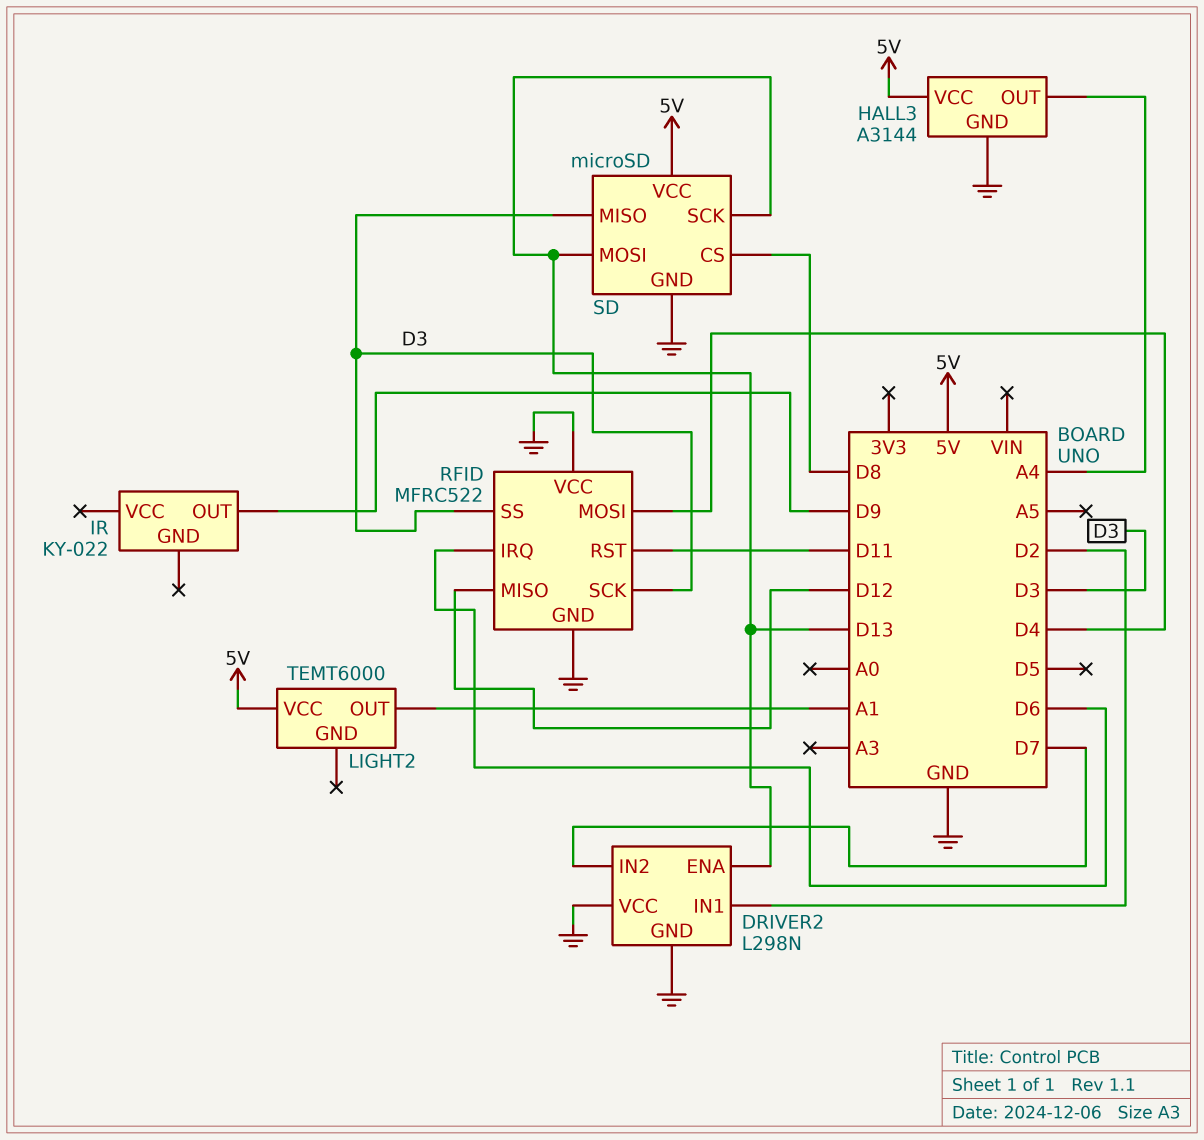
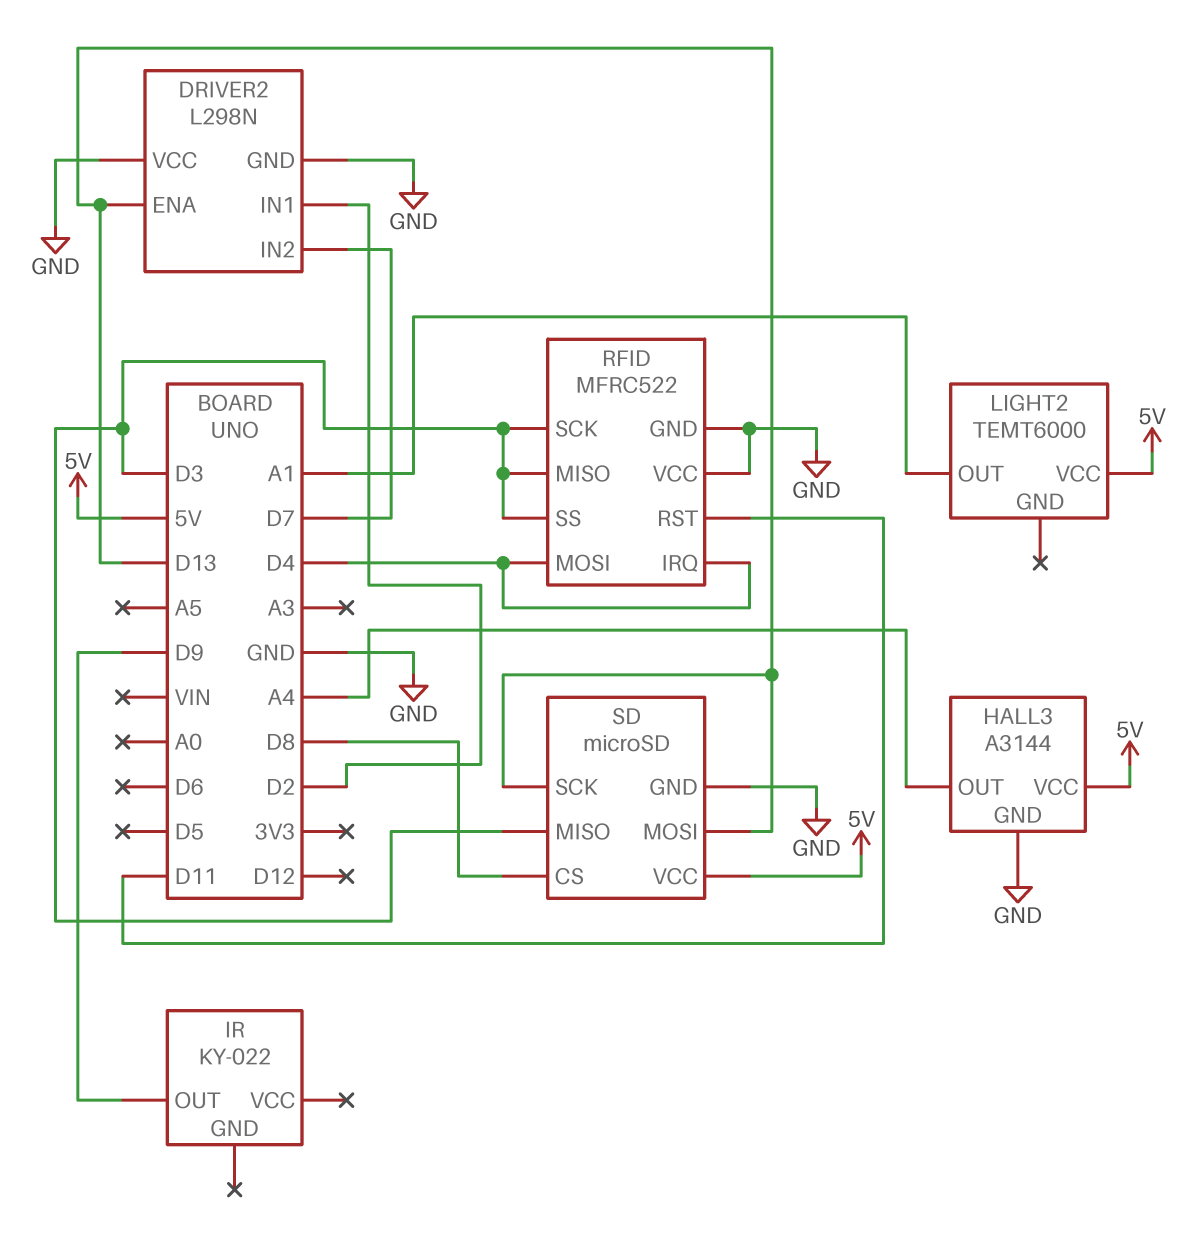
RFID pin IRQ: D6 -> D4
RFID pin MISO: D12 -> D3

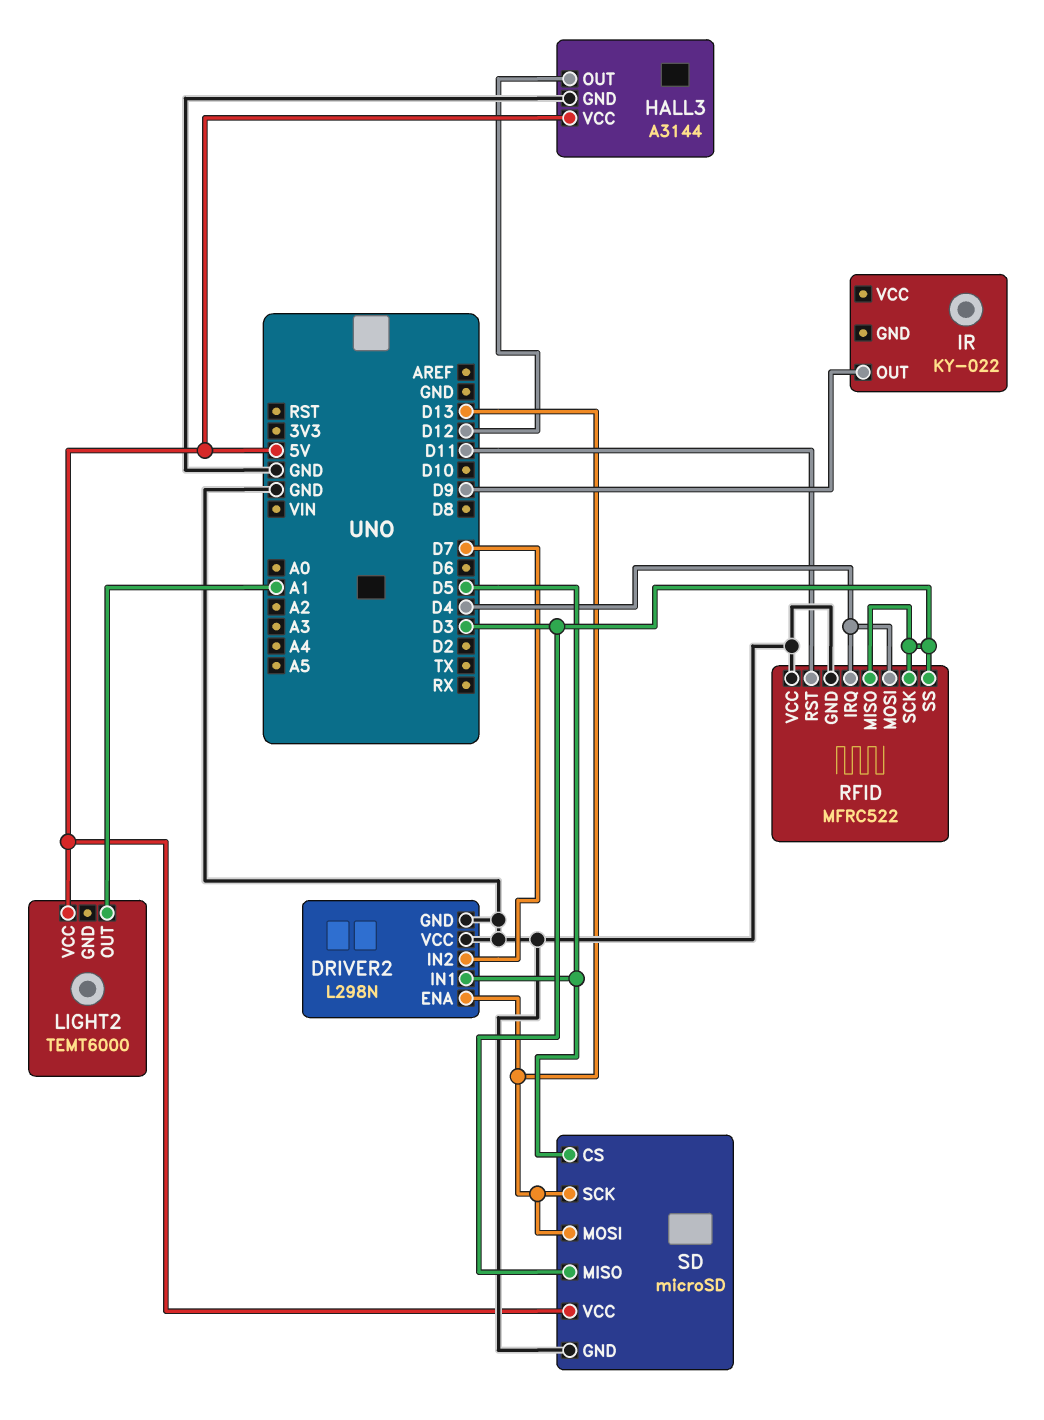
DRIVER2 pin IN1: D2 -> D5
HALL3 pin OUT: A4 -> D12
SD pin CS: D8 -> D5

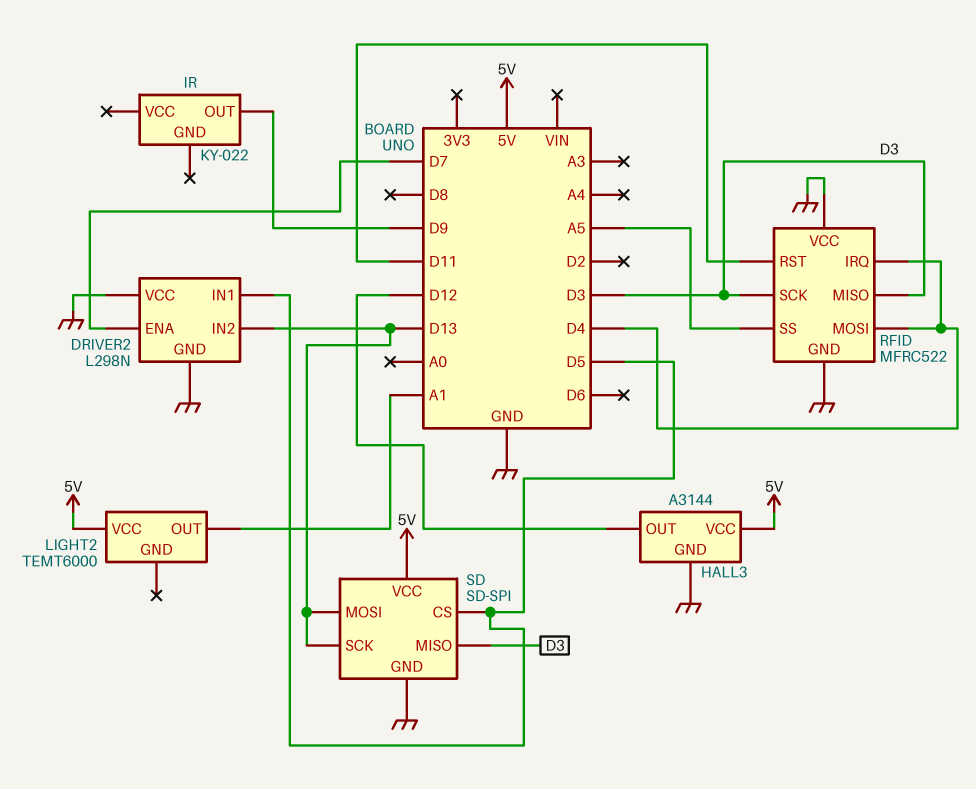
DRIVER2 pin ENA: D13 -> D7
DRIVER2 pin IN2: D7 -> D13
RFID pin SS: D3 -> A5
SD: microSD -> SD-SPI

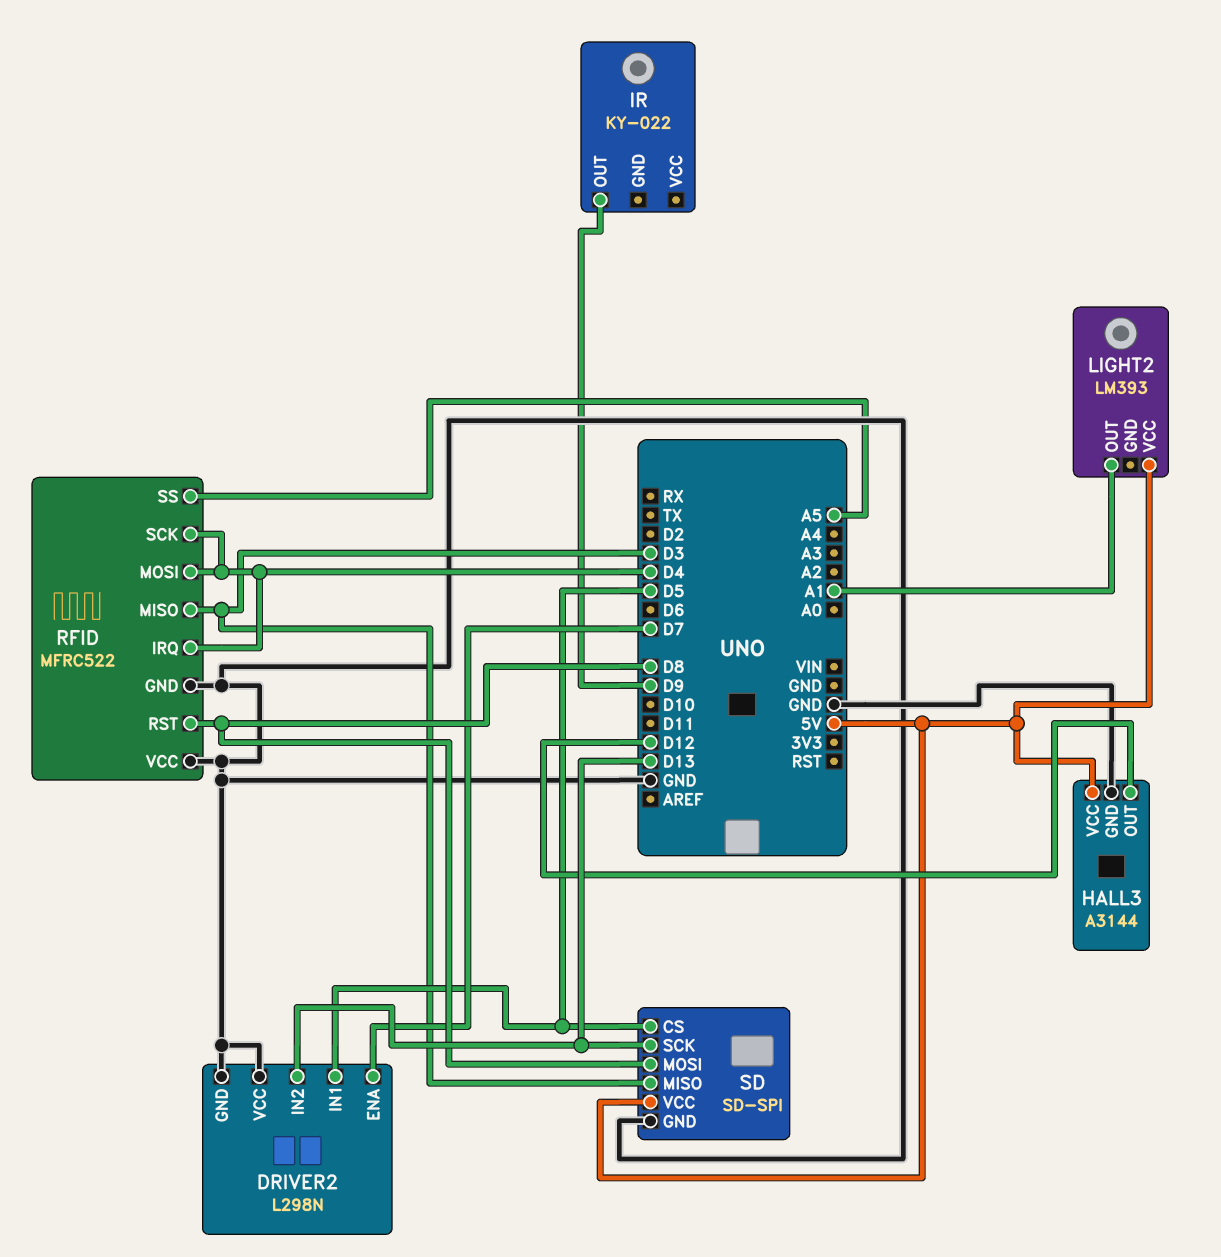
LIGHT2: TEMT6000 -> LM393
RFID pin RST: D11 -> D8
RFID pin SCK: D3 -> D4
SD pin MOSI: D13 -> D8

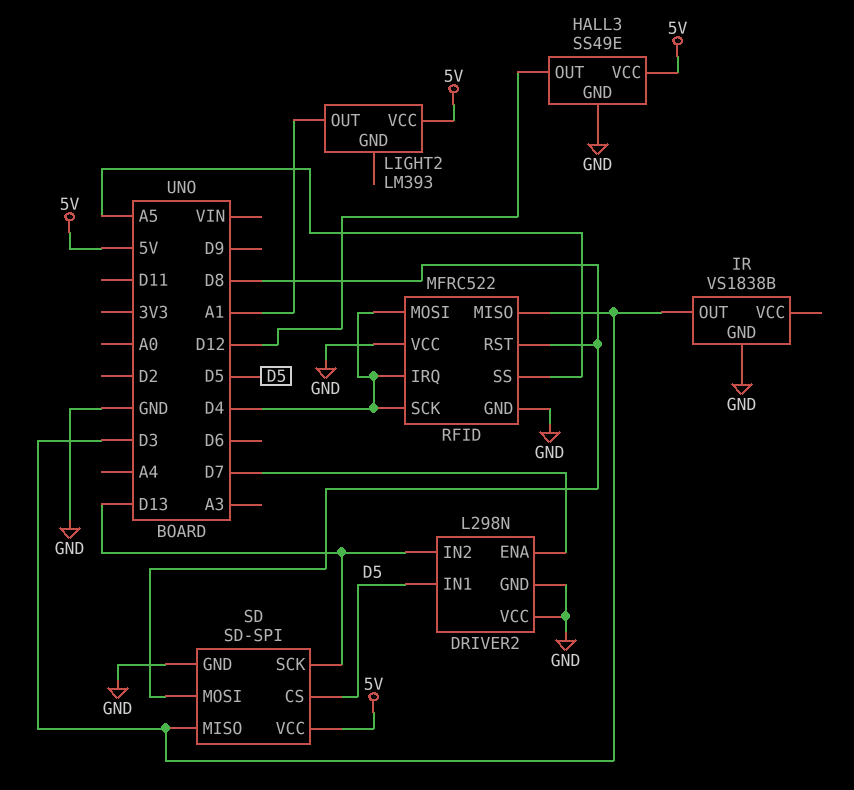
HALL3: A3144 -> SS49E
IR: KY-022 -> VS1838B
IR pin GND: none -> GND
IR pin OUT: D9 -> D3

